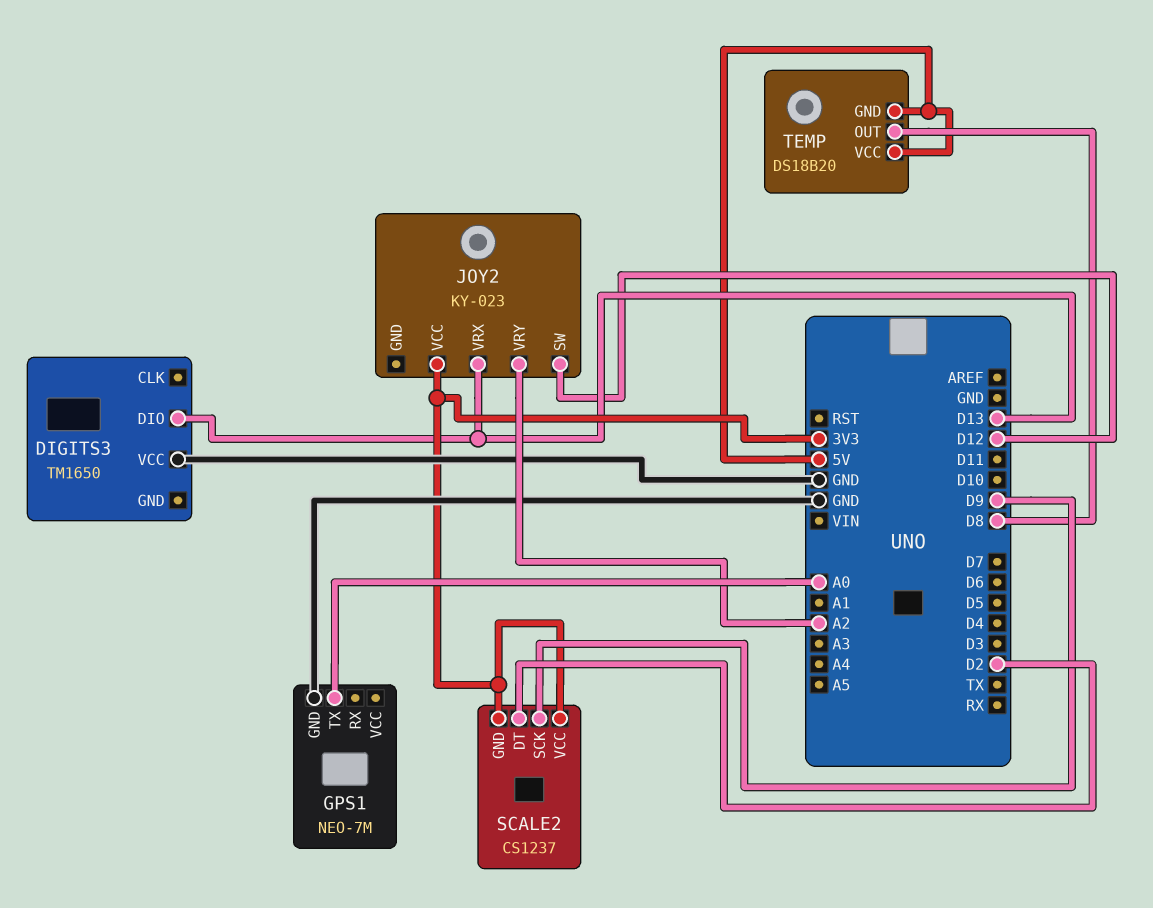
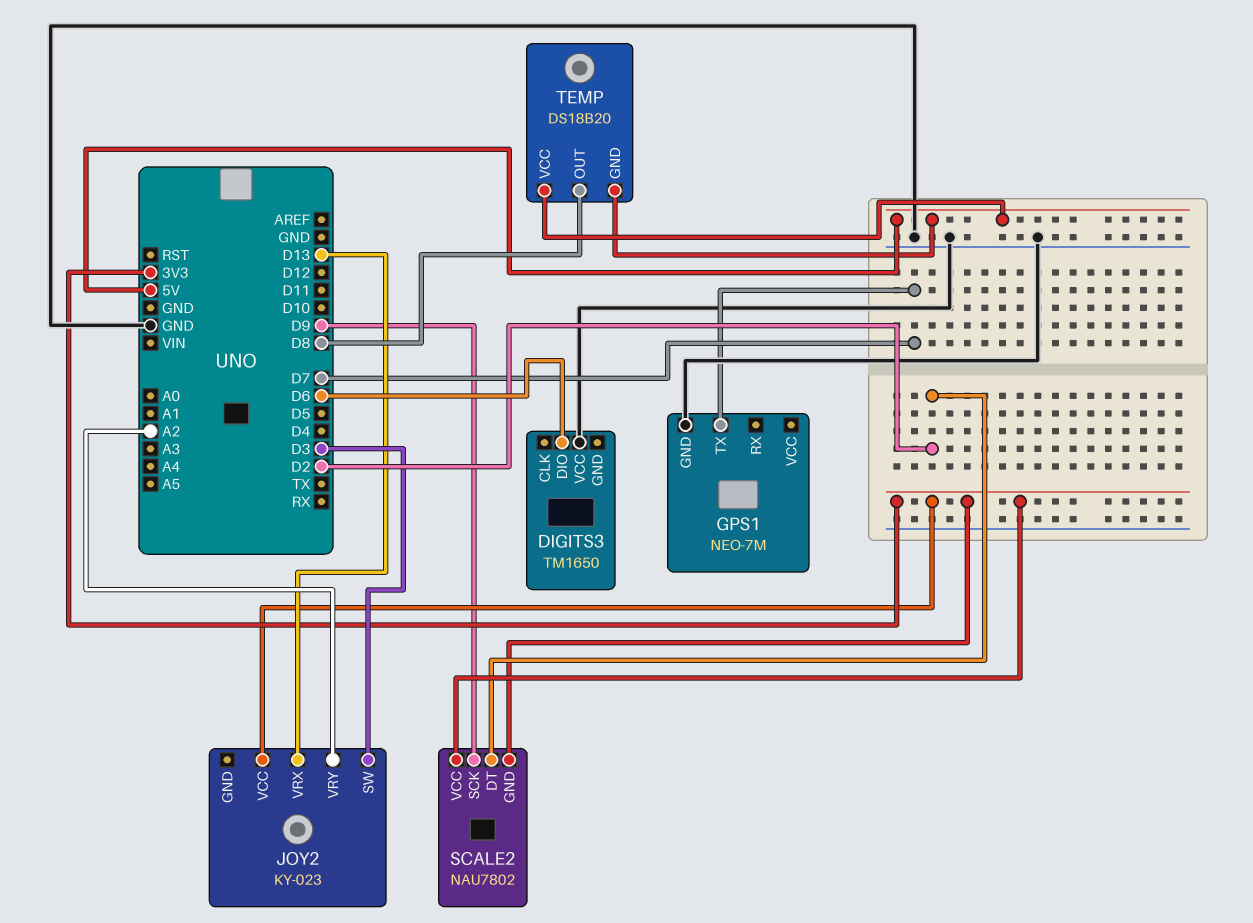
DIGITS3 pin DIO: D13 -> D6
GPS1 pin TX: A0 -> D7
JOY2 pin SW: D12 -> D3
SCALE2: CS1237 -> NAU7802

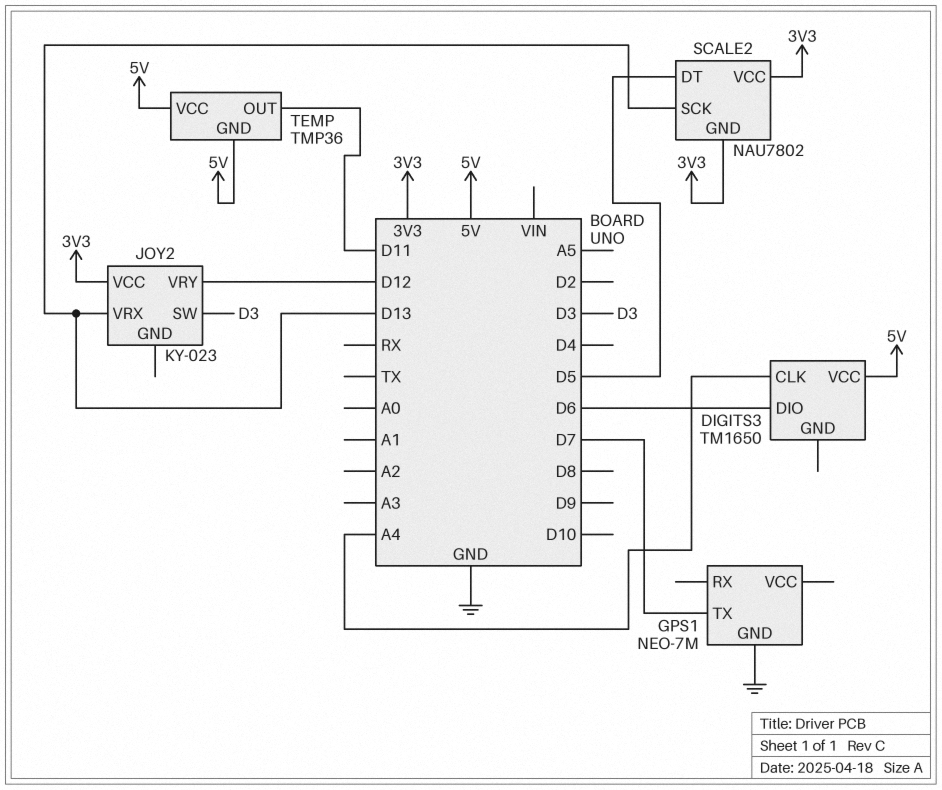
DIGITS3 pin CLK: none -> A4
DIGITS3 pin VCC: GND -> 5V
JOY2 pin VRY: A2 -> D12
SCALE2 pin DT: D2 -> D5
SCALE2 pin SCK: D9 -> D13
TEMP: DS18B20 -> TMP36
TEMP pin OUT: D8 -> D11

